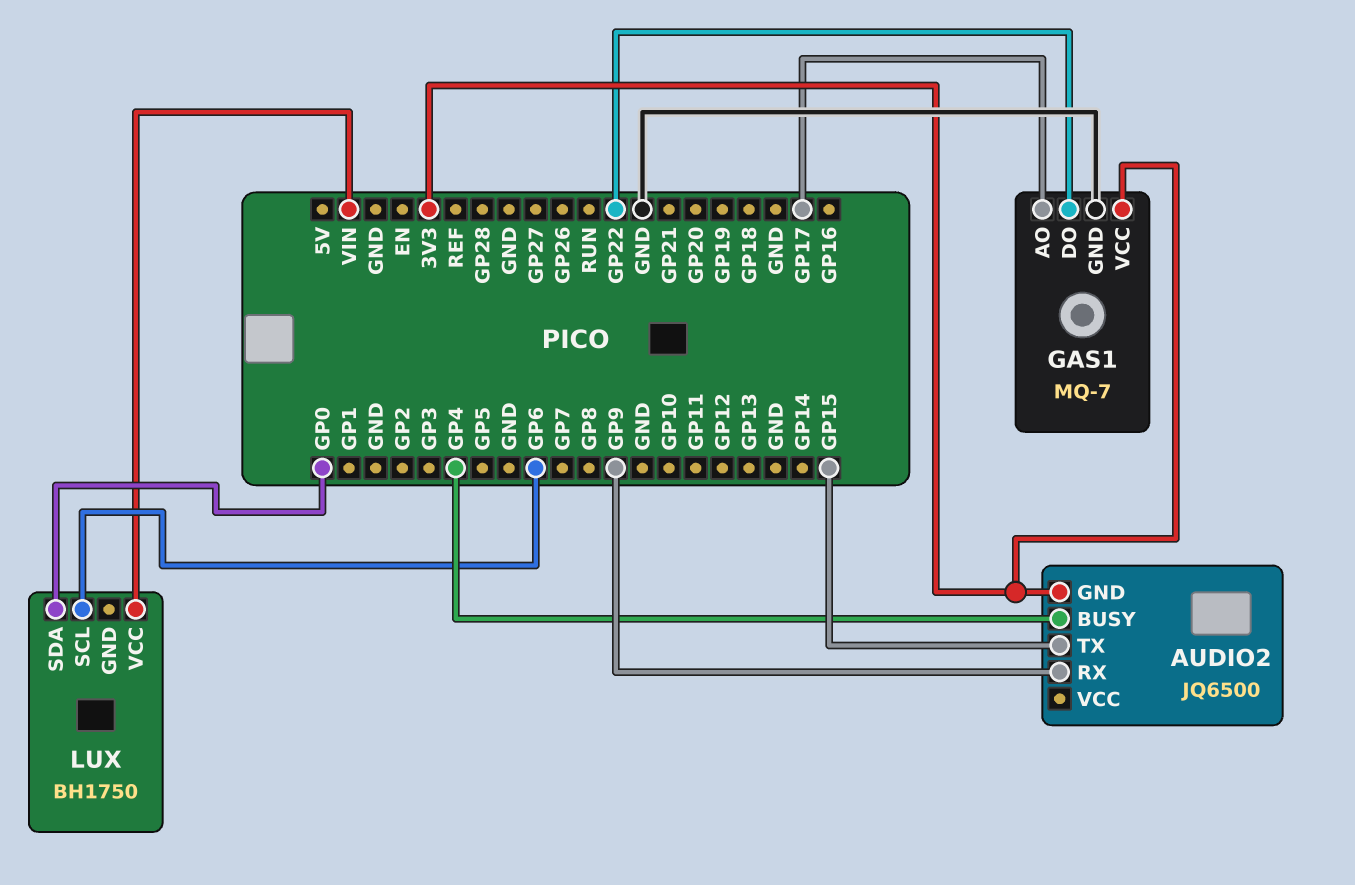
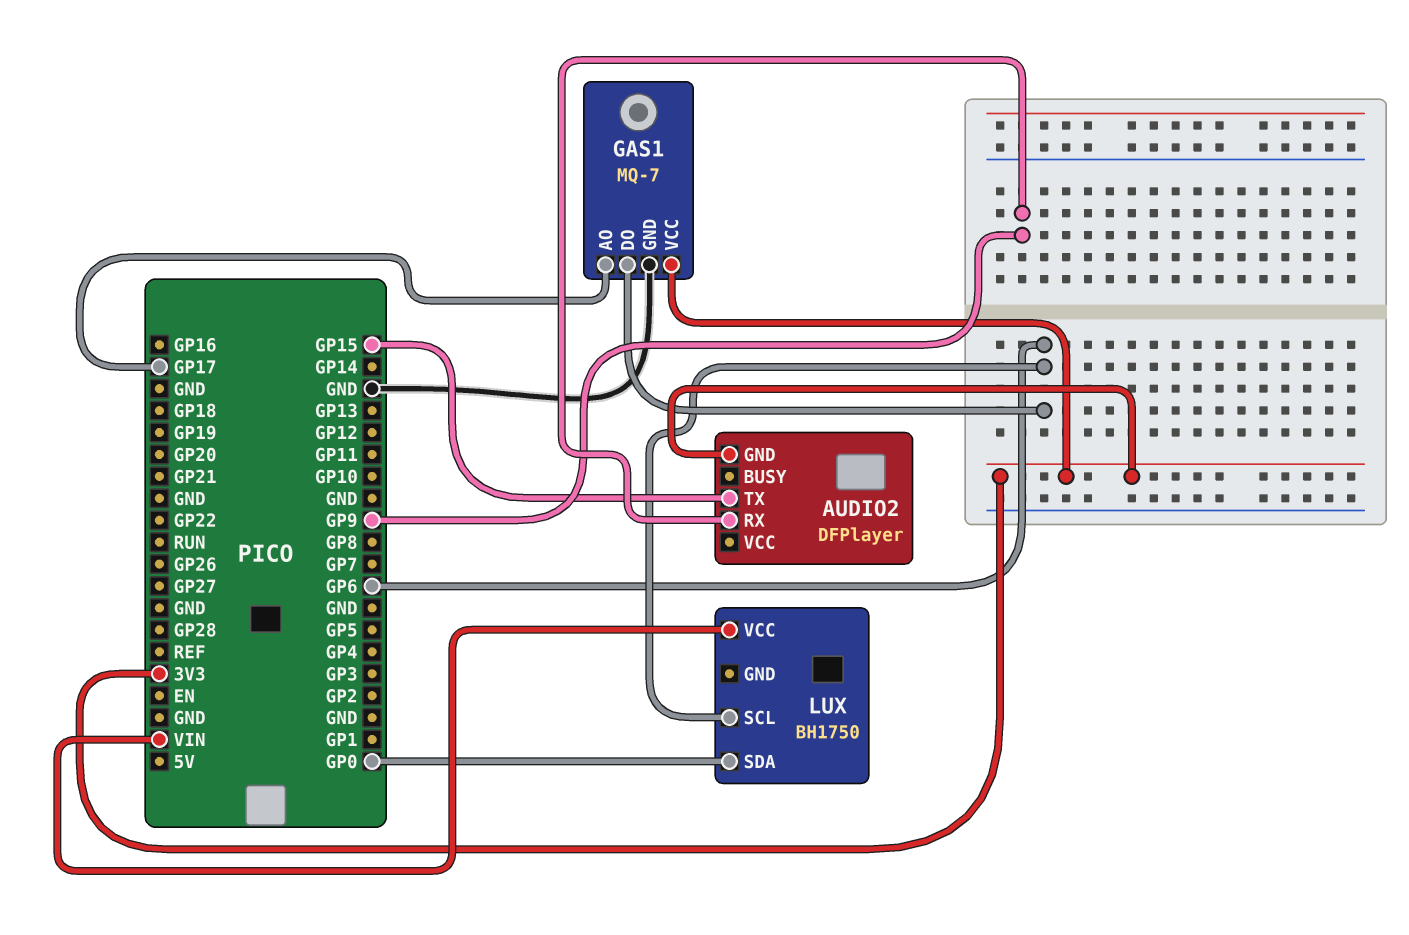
AUDIO2: JQ6500 -> DFPlayer
AUDIO2 pin BUSY: GP4 -> none
GAS1 pin DO: GP22 -> GP6

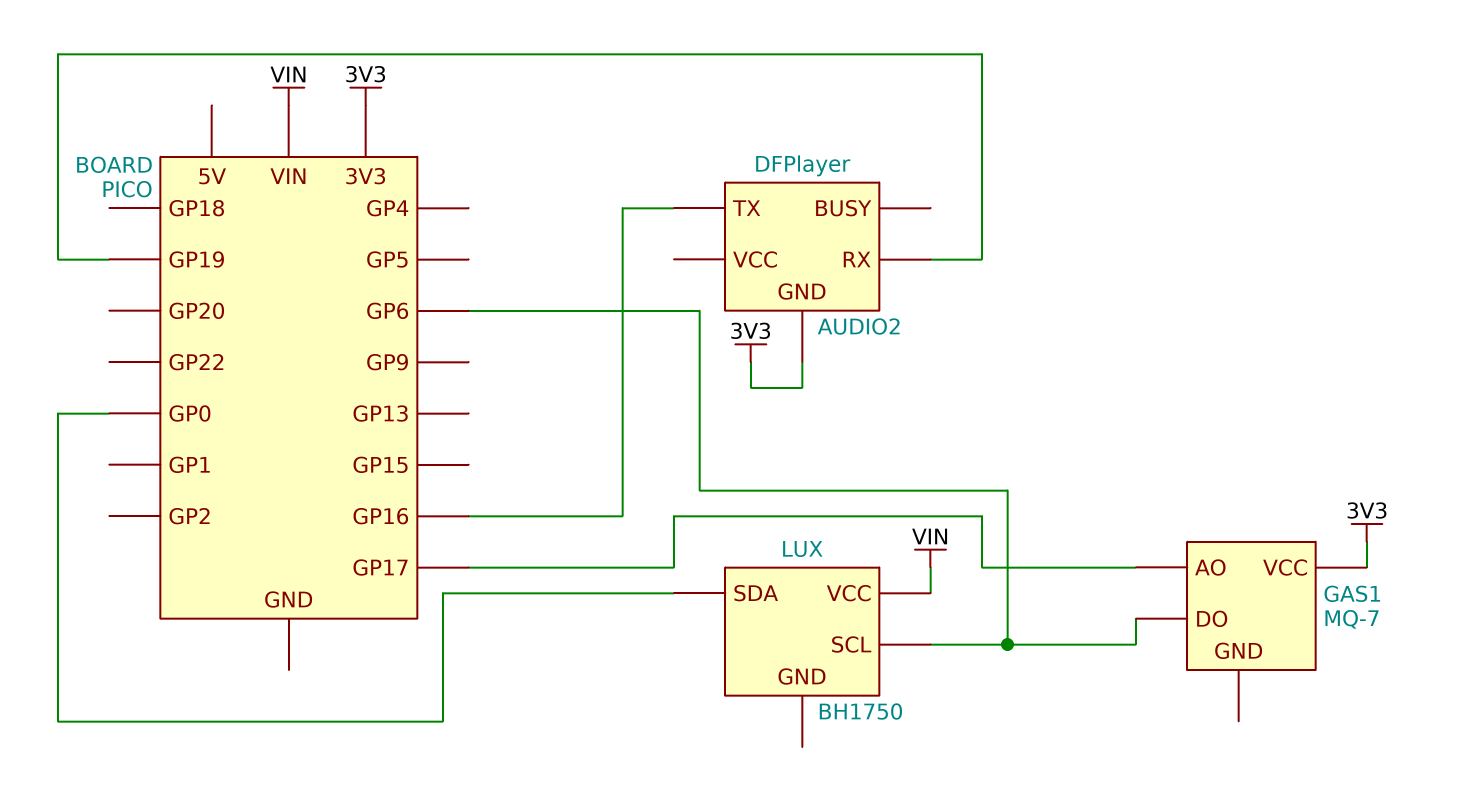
AUDIO2 pin RX: GP9 -> GP19
AUDIO2 pin TX: GP15 -> GP16
GAS1 pin GND: GND -> none

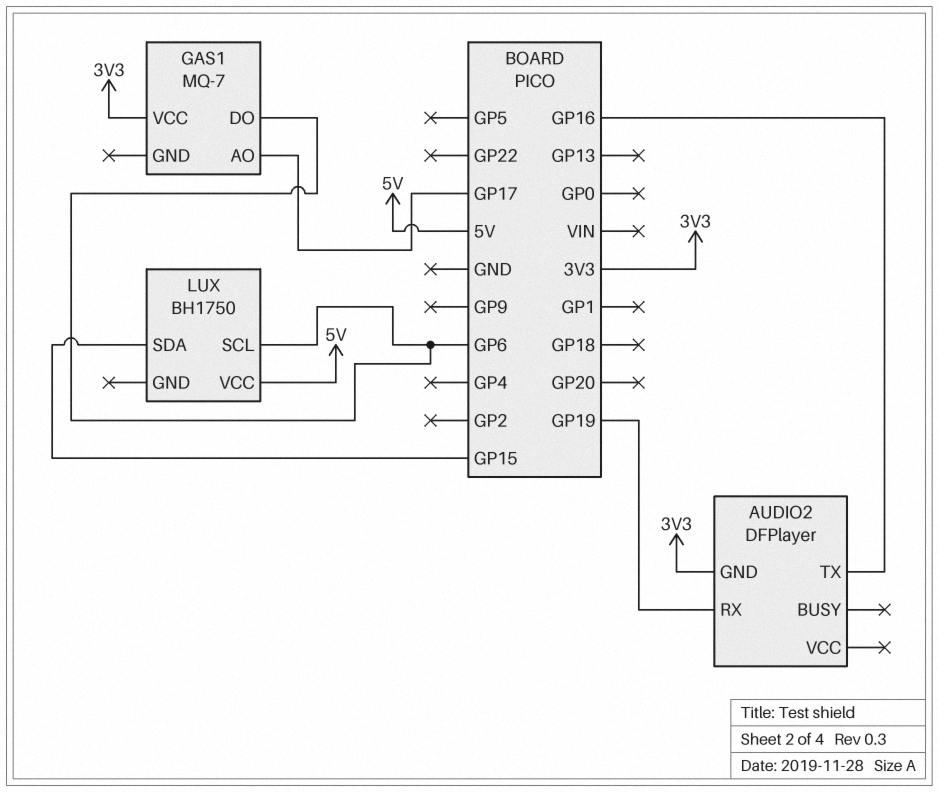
LUX pin SDA: GP0 -> GP15
LUX pin VCC: VIN -> 5V

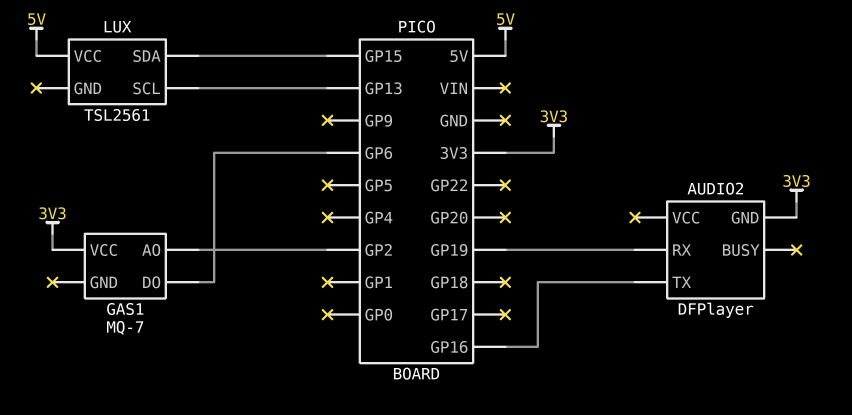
GAS1 pin AO: GP17 -> GP2
LUX: BH1750 -> TSL2561
LUX pin SCL: GP6 -> GP13

